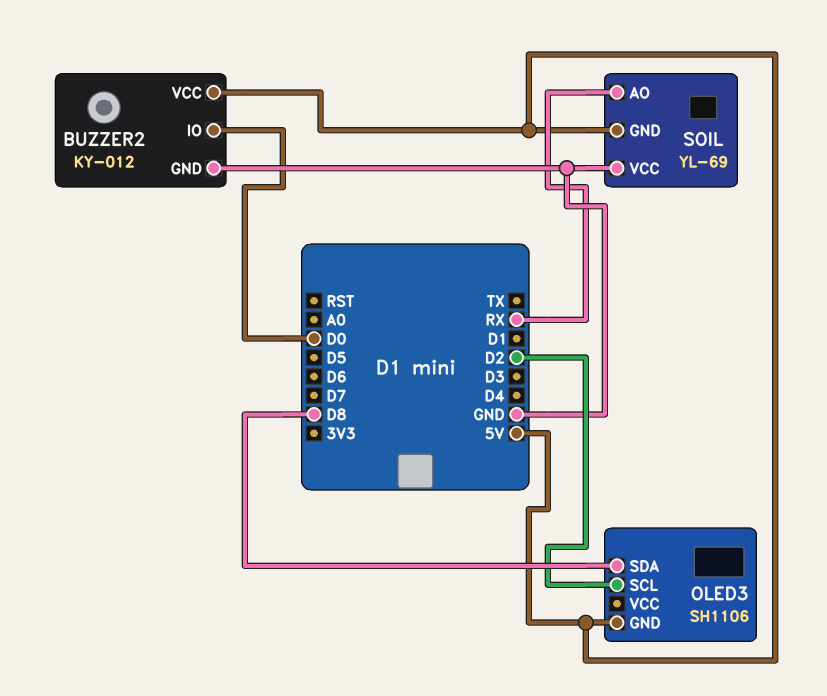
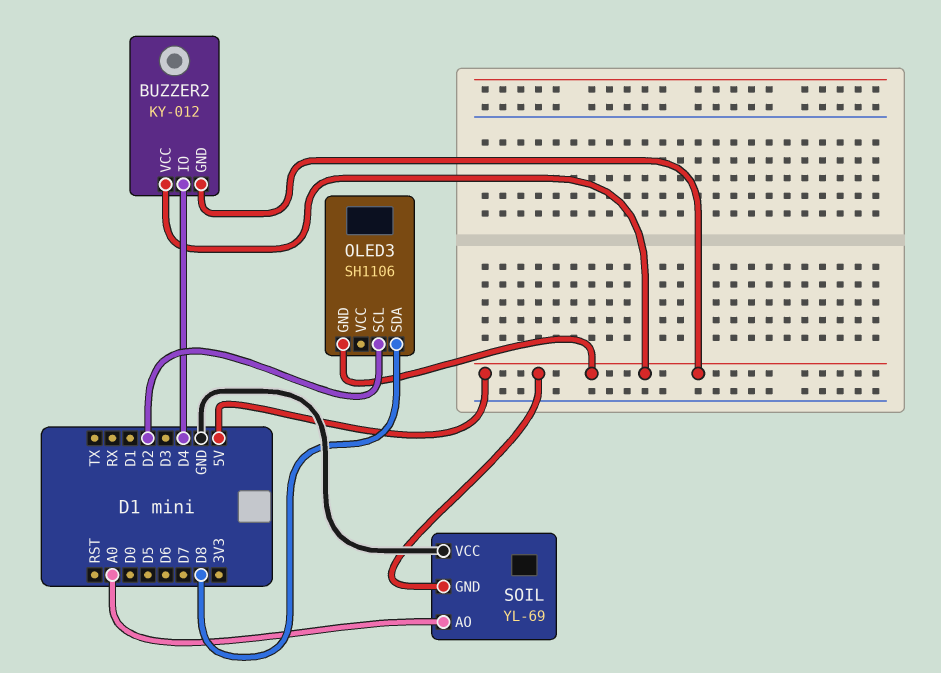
BUZZER2 pin GND: GND -> 5V
BUZZER2 pin IO: D0 -> D4
SOIL pin AO: RX -> A0

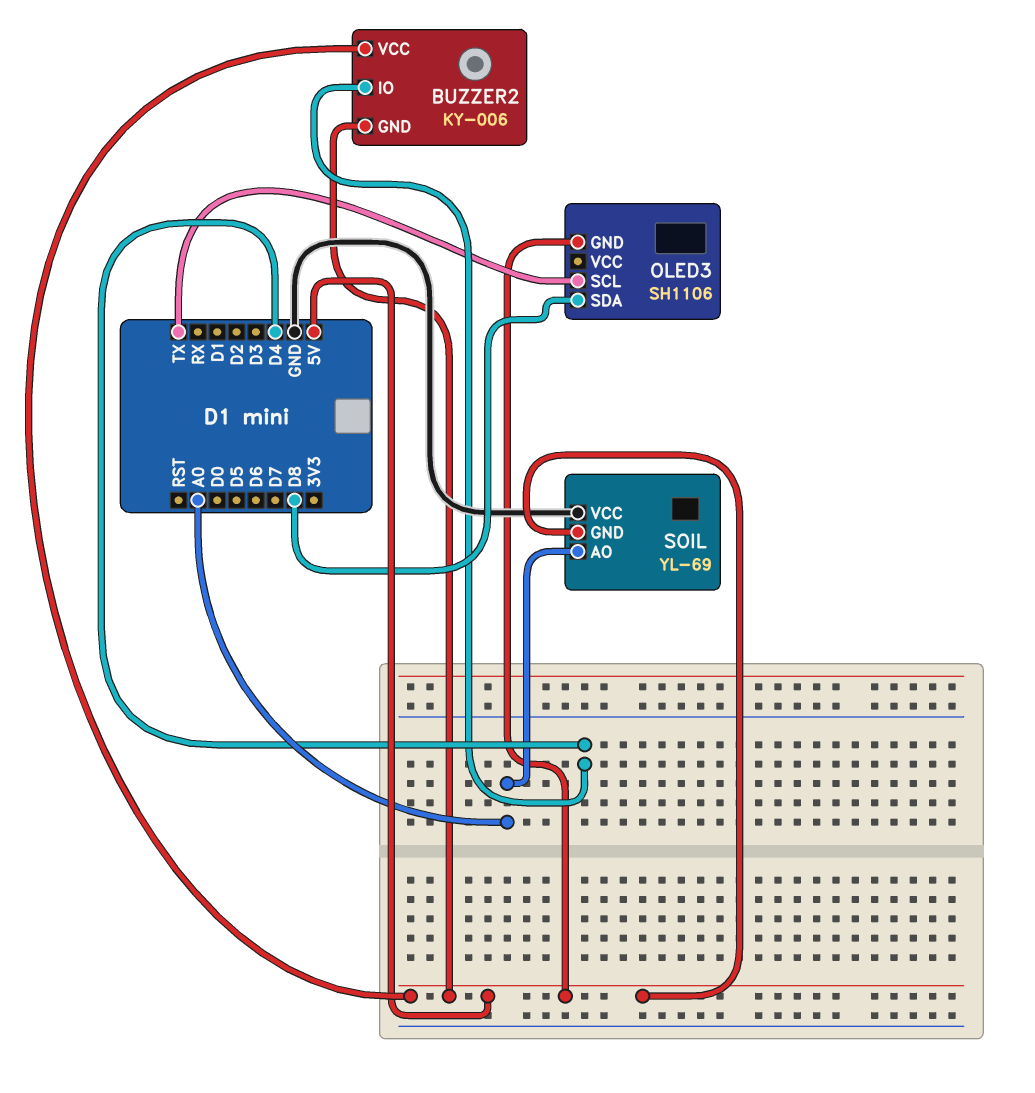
BUZZER2: KY-012 -> KY-006
OLED3 pin SCL: D2 -> TX

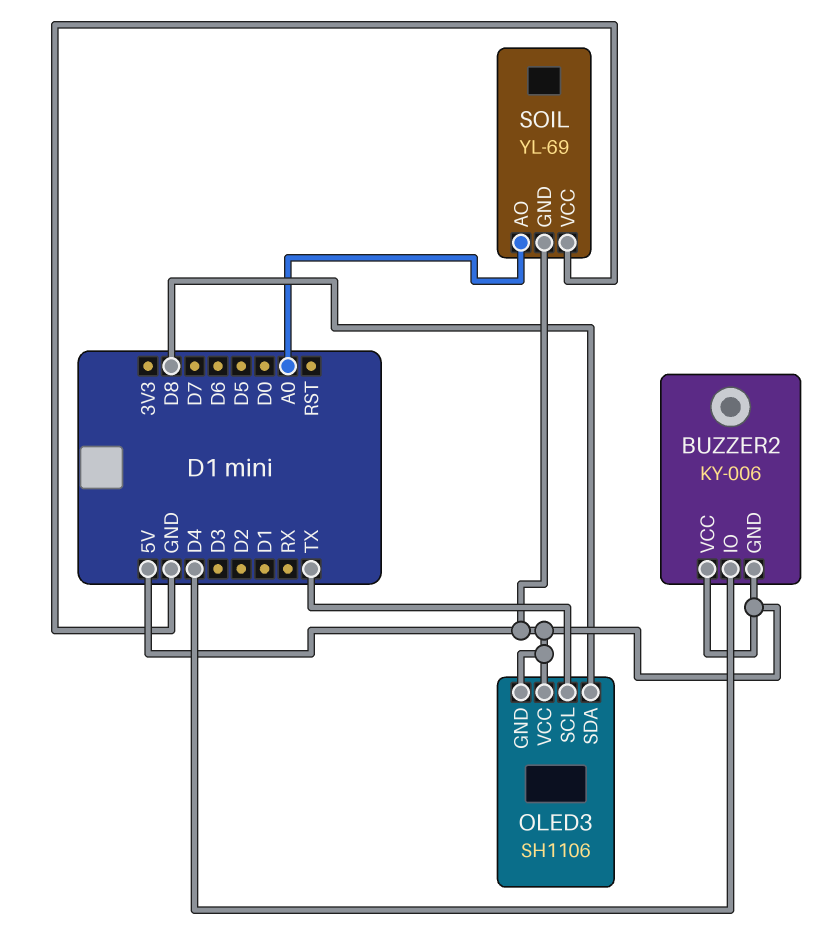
OLED3 pin VCC: none -> 5V

